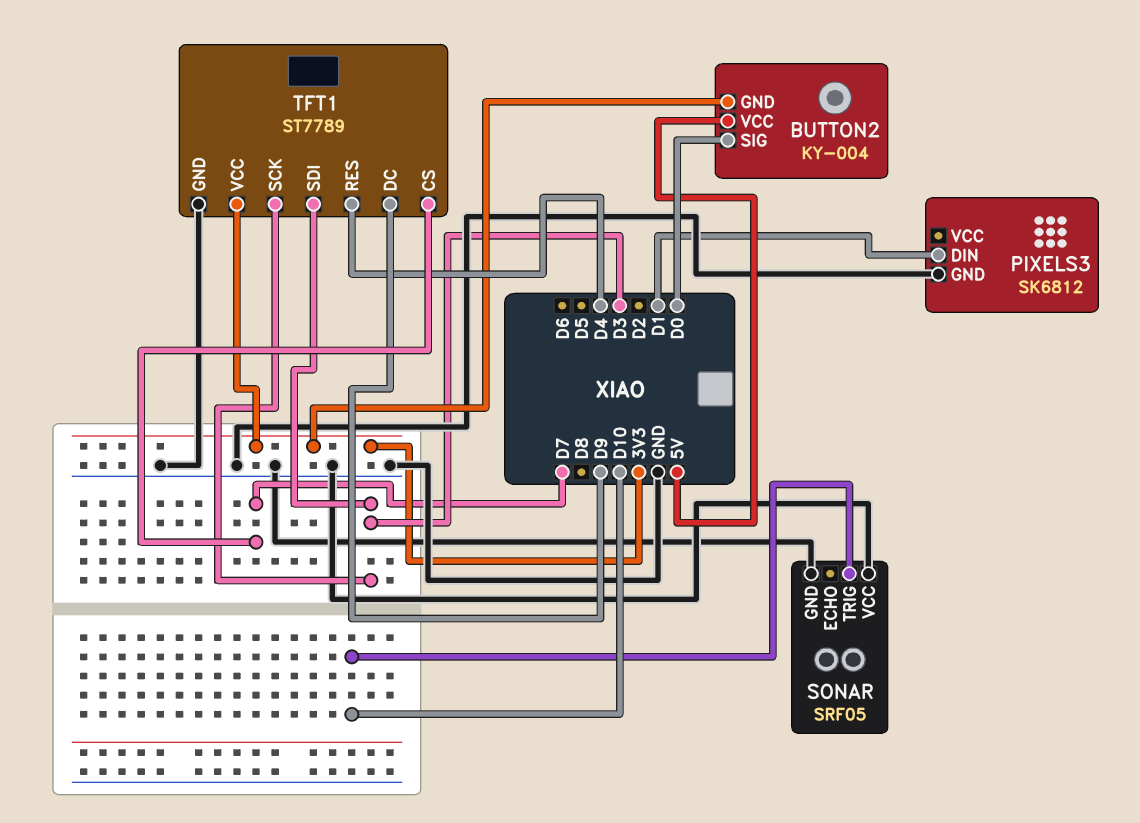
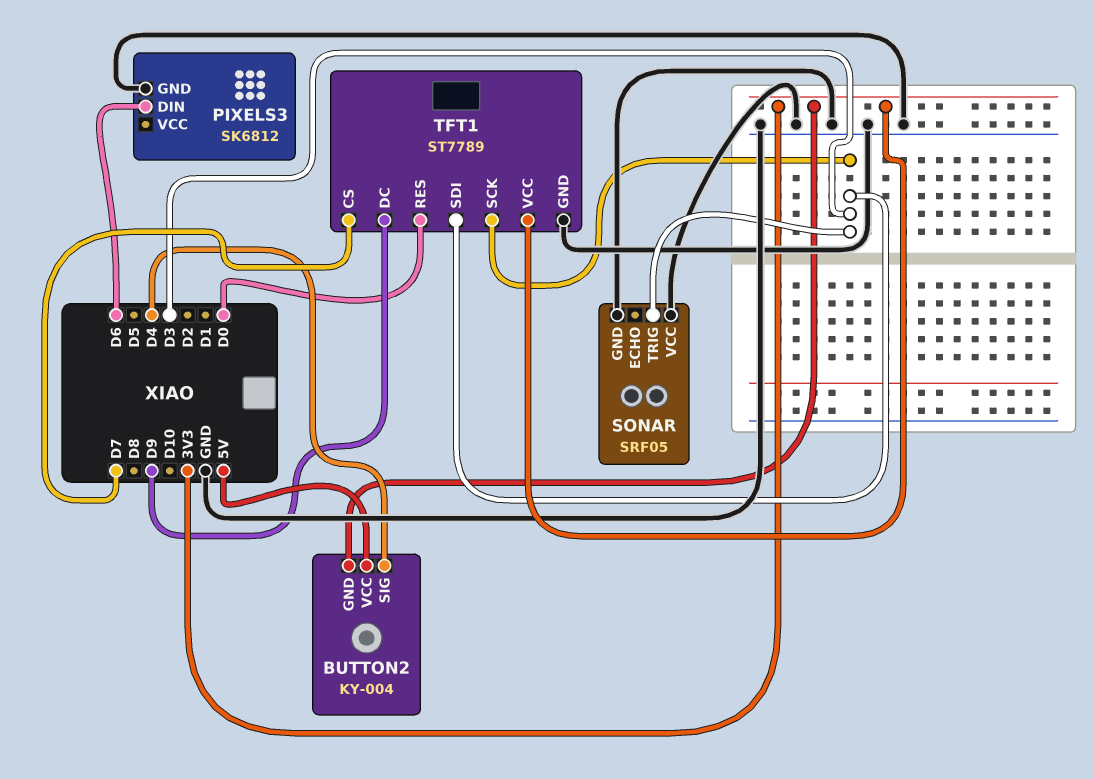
BUTTON2 pin SIG: D0 -> D4
PIXELS3 pin DIN: D1 -> D6
SONAR pin TRIG: D10 -> D3
TFT1 pin RES: D4 -> D0

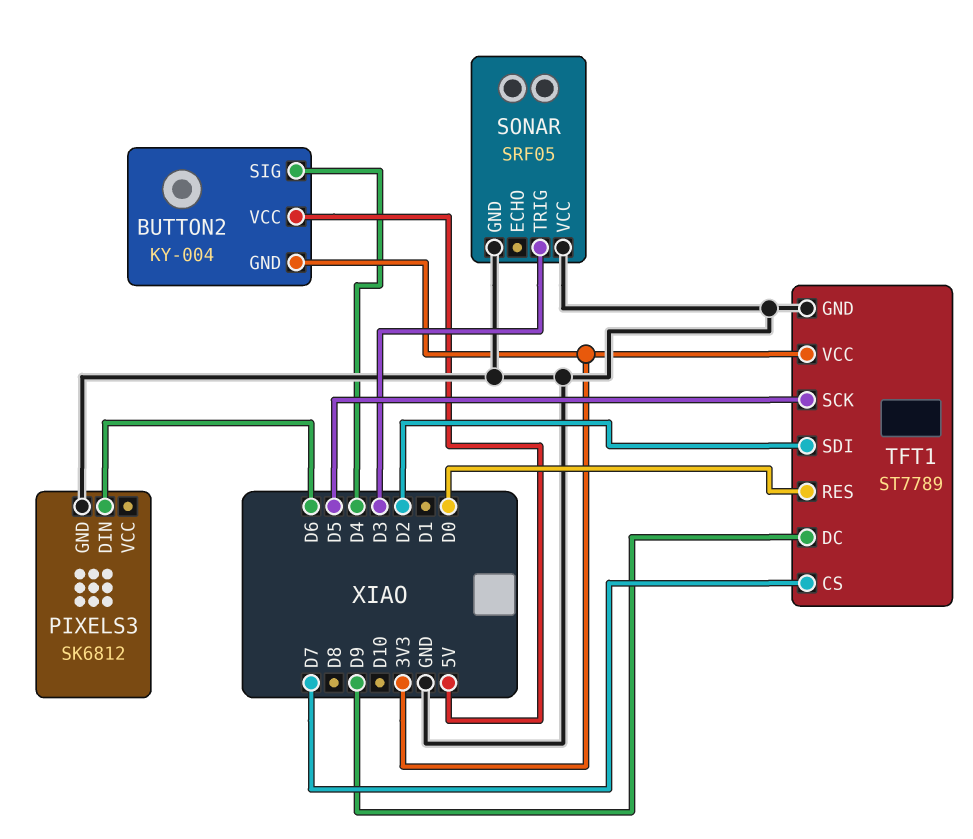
TFT1 pin SCK: D3 -> D5
TFT1 pin SDI: D3 -> D2

